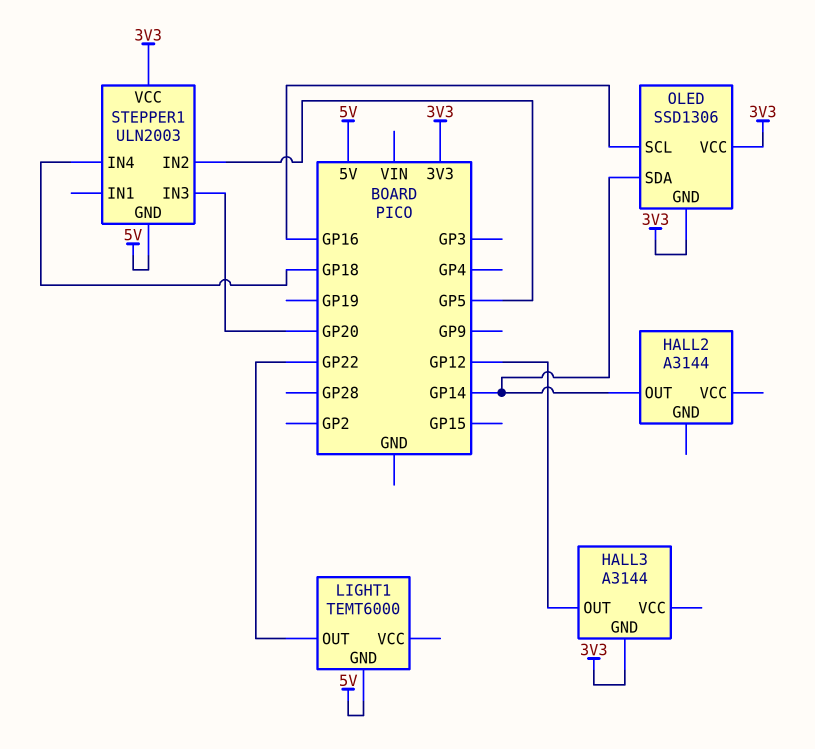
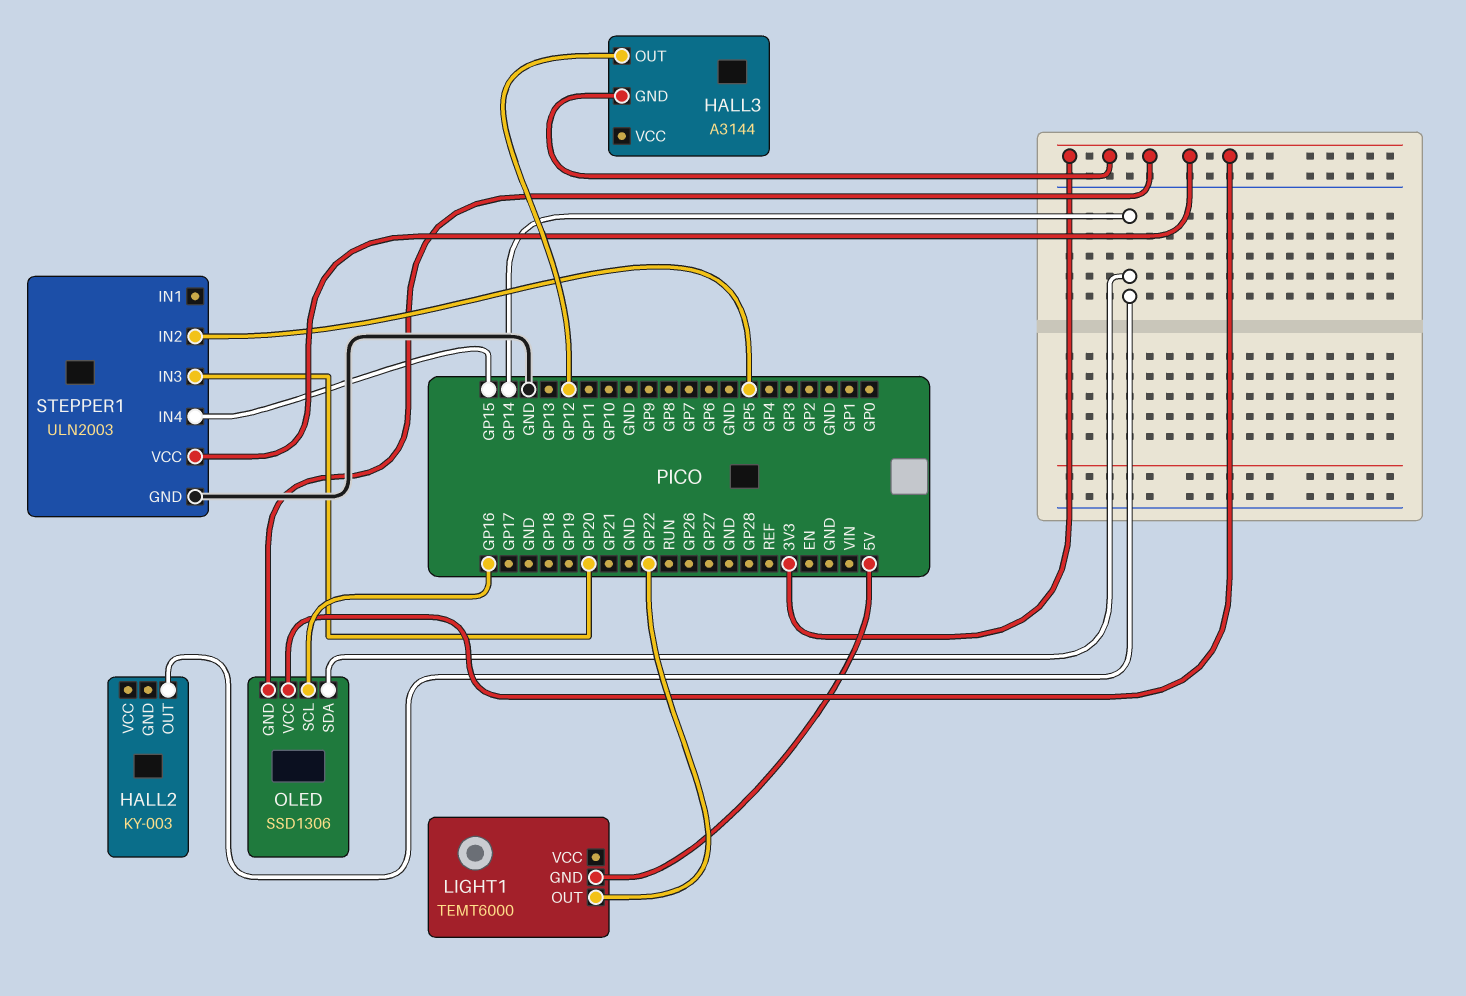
HALL2: A3144 -> KY-003
STEPPER1 pin GND: 5V -> GND
STEPPER1 pin IN4: GP18 -> GP15

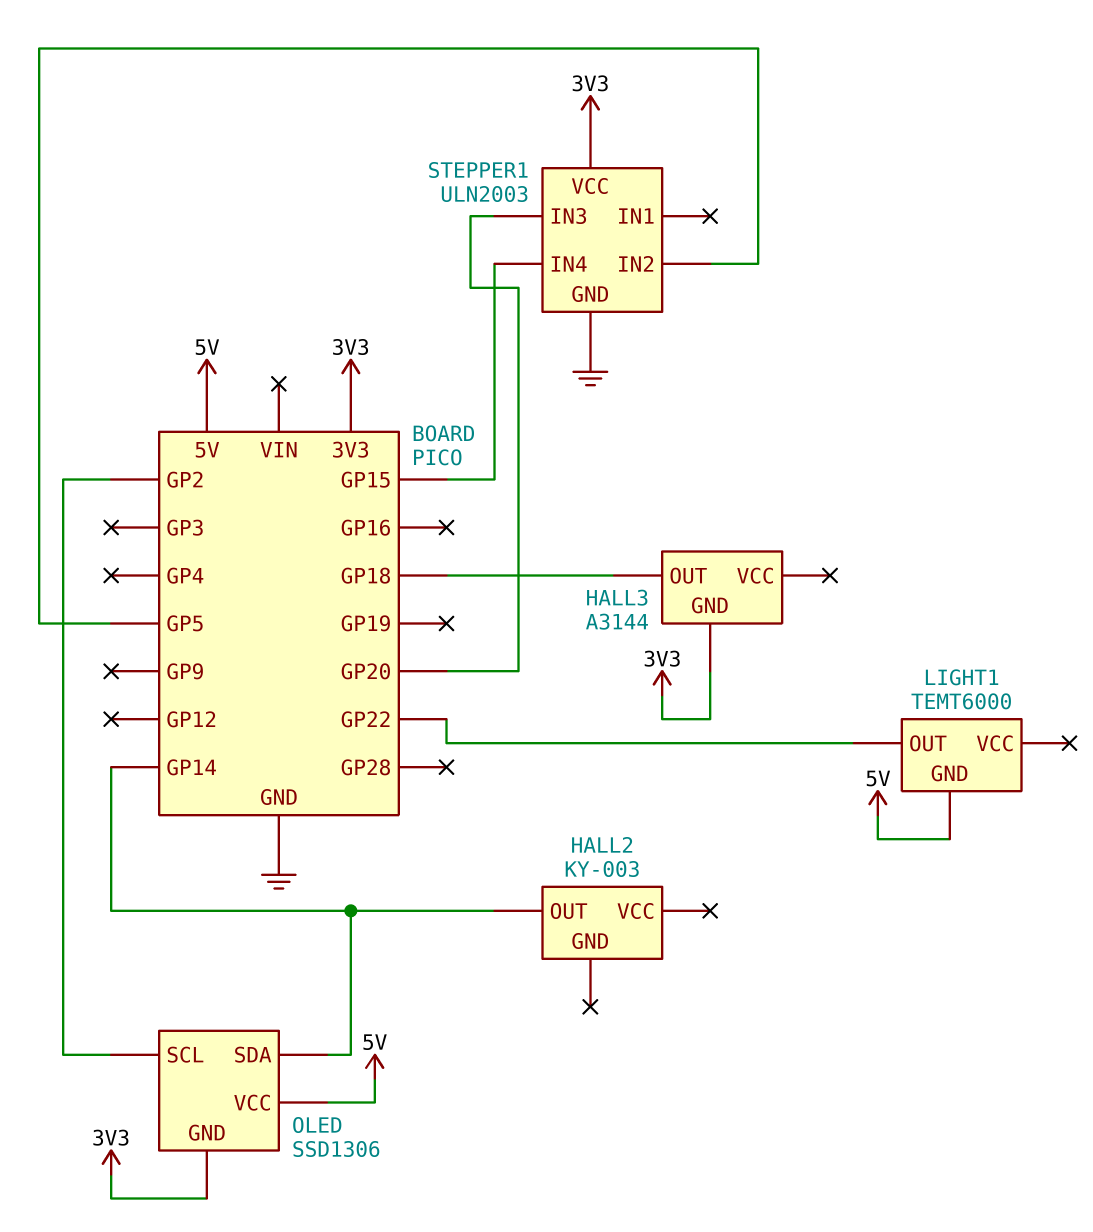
HALL3 pin OUT: GP12 -> GP18
OLED pin SCL: GP16 -> GP2
OLED pin VCC: 3V3 -> 5V

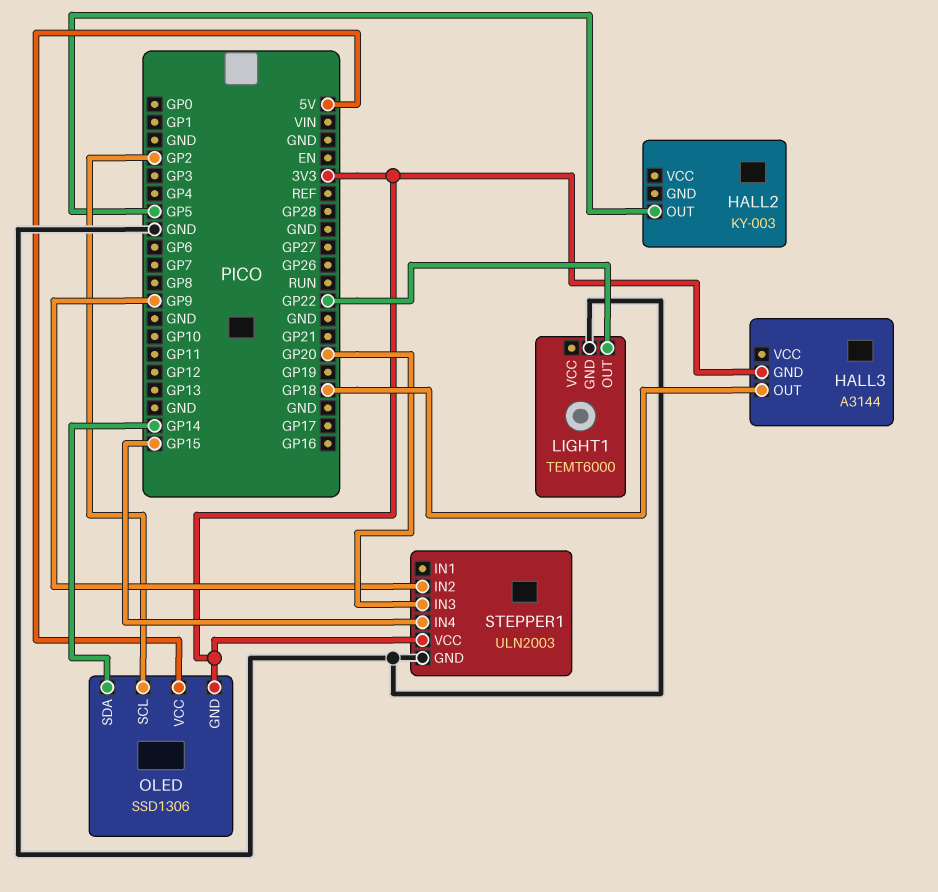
HALL2 pin OUT: GP14 -> GP5
LIGHT1 pin GND: 5V -> GND
STEPPER1 pin IN2: GP5 -> GP9

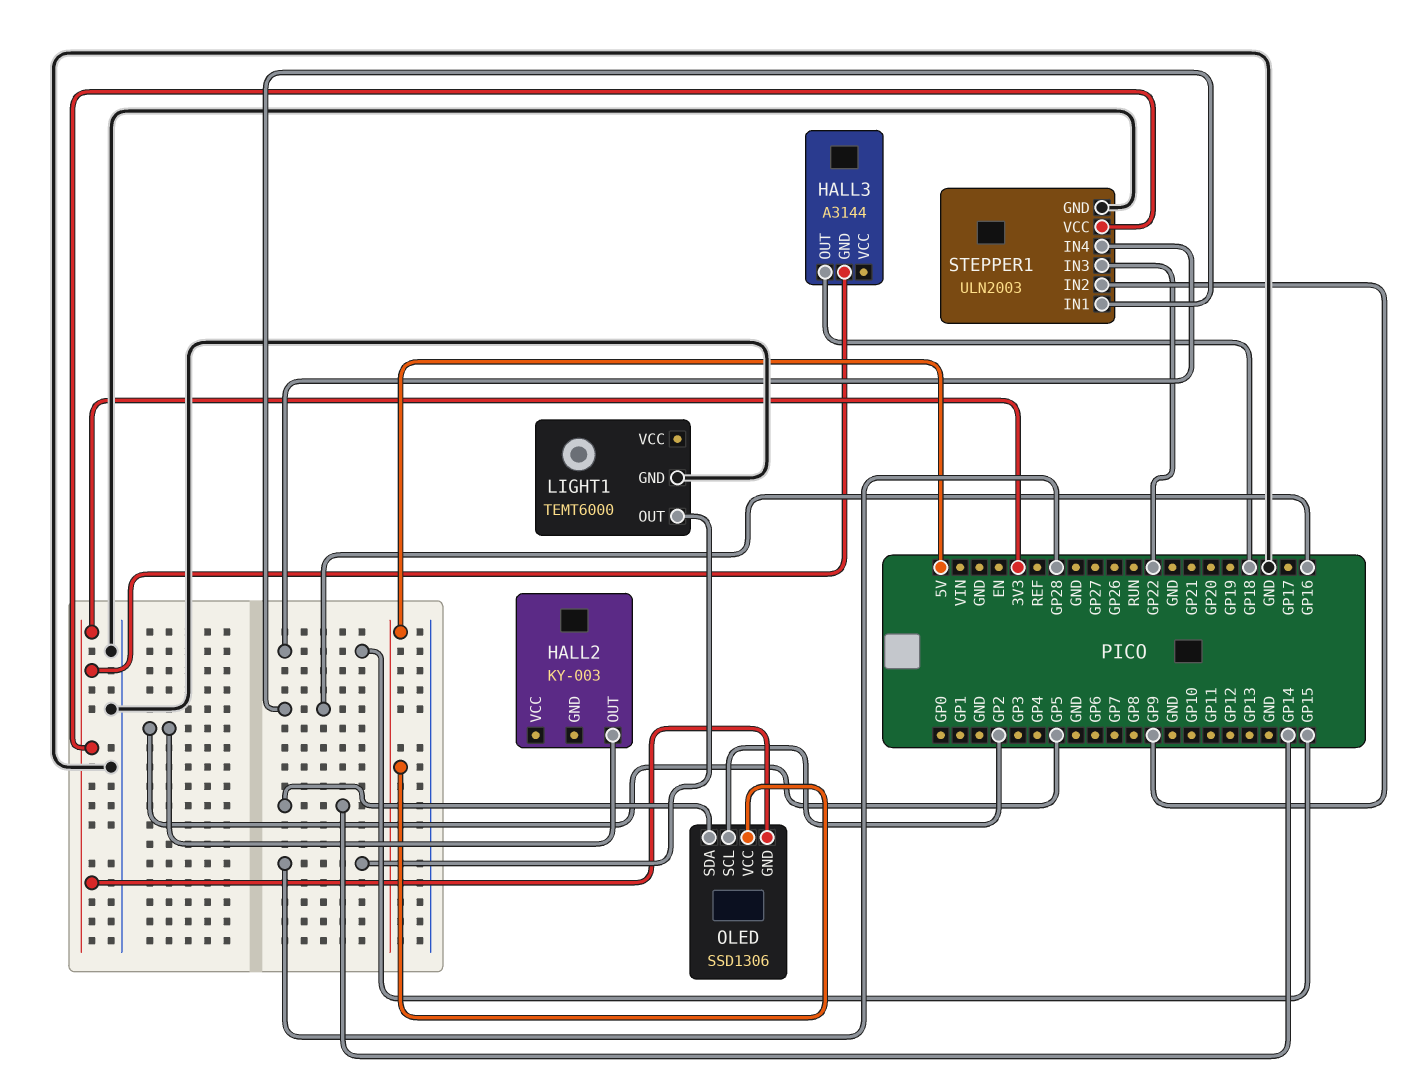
LIGHT1 pin OUT: GP22 -> GP28
STEPPER1 pin IN1: none -> GP16
STEPPER1 pin IN3: GP20 -> GP22

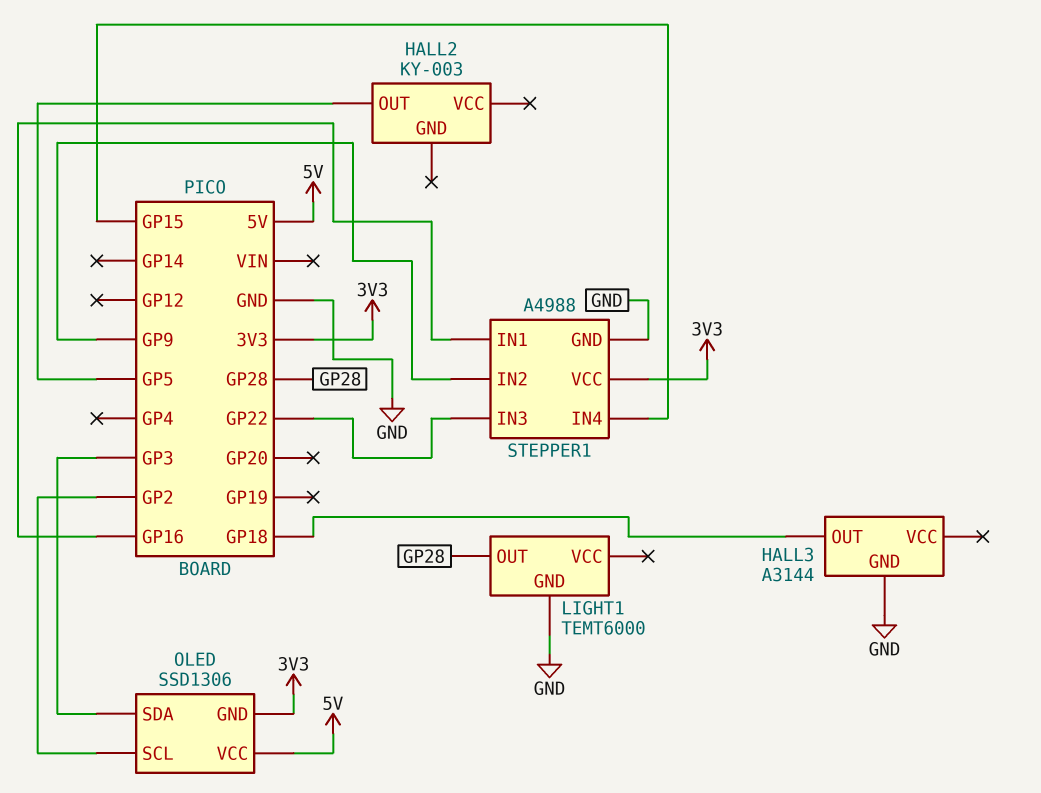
HALL3 pin GND: 3V3 -> GND
OLED pin SDA: GP14 -> GP3
STEPPER1: ULN2003 -> A4988

